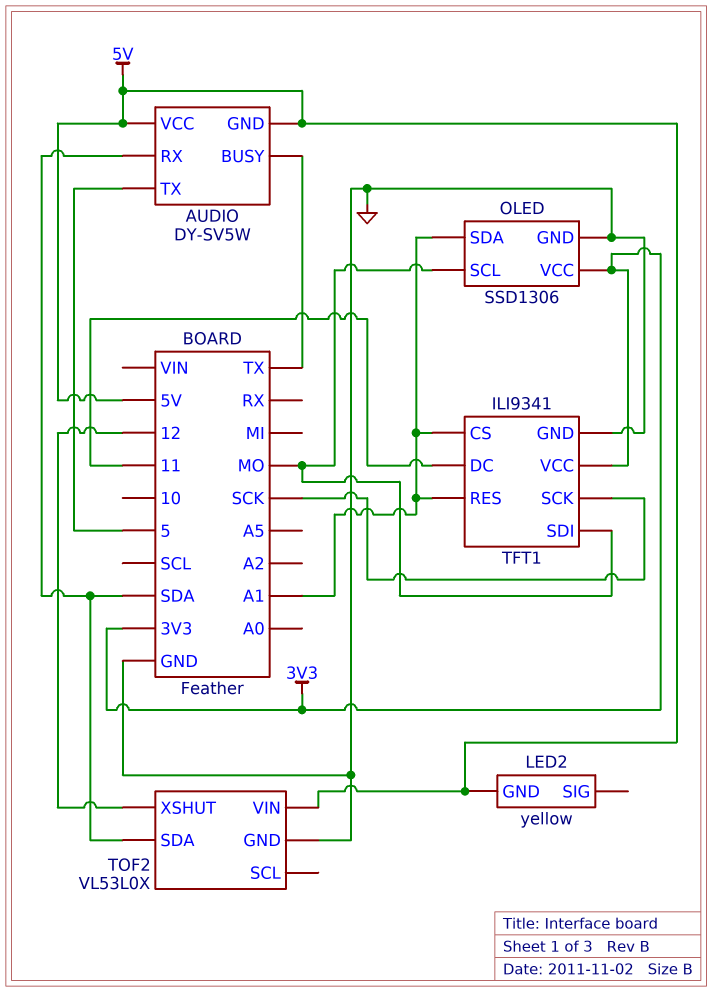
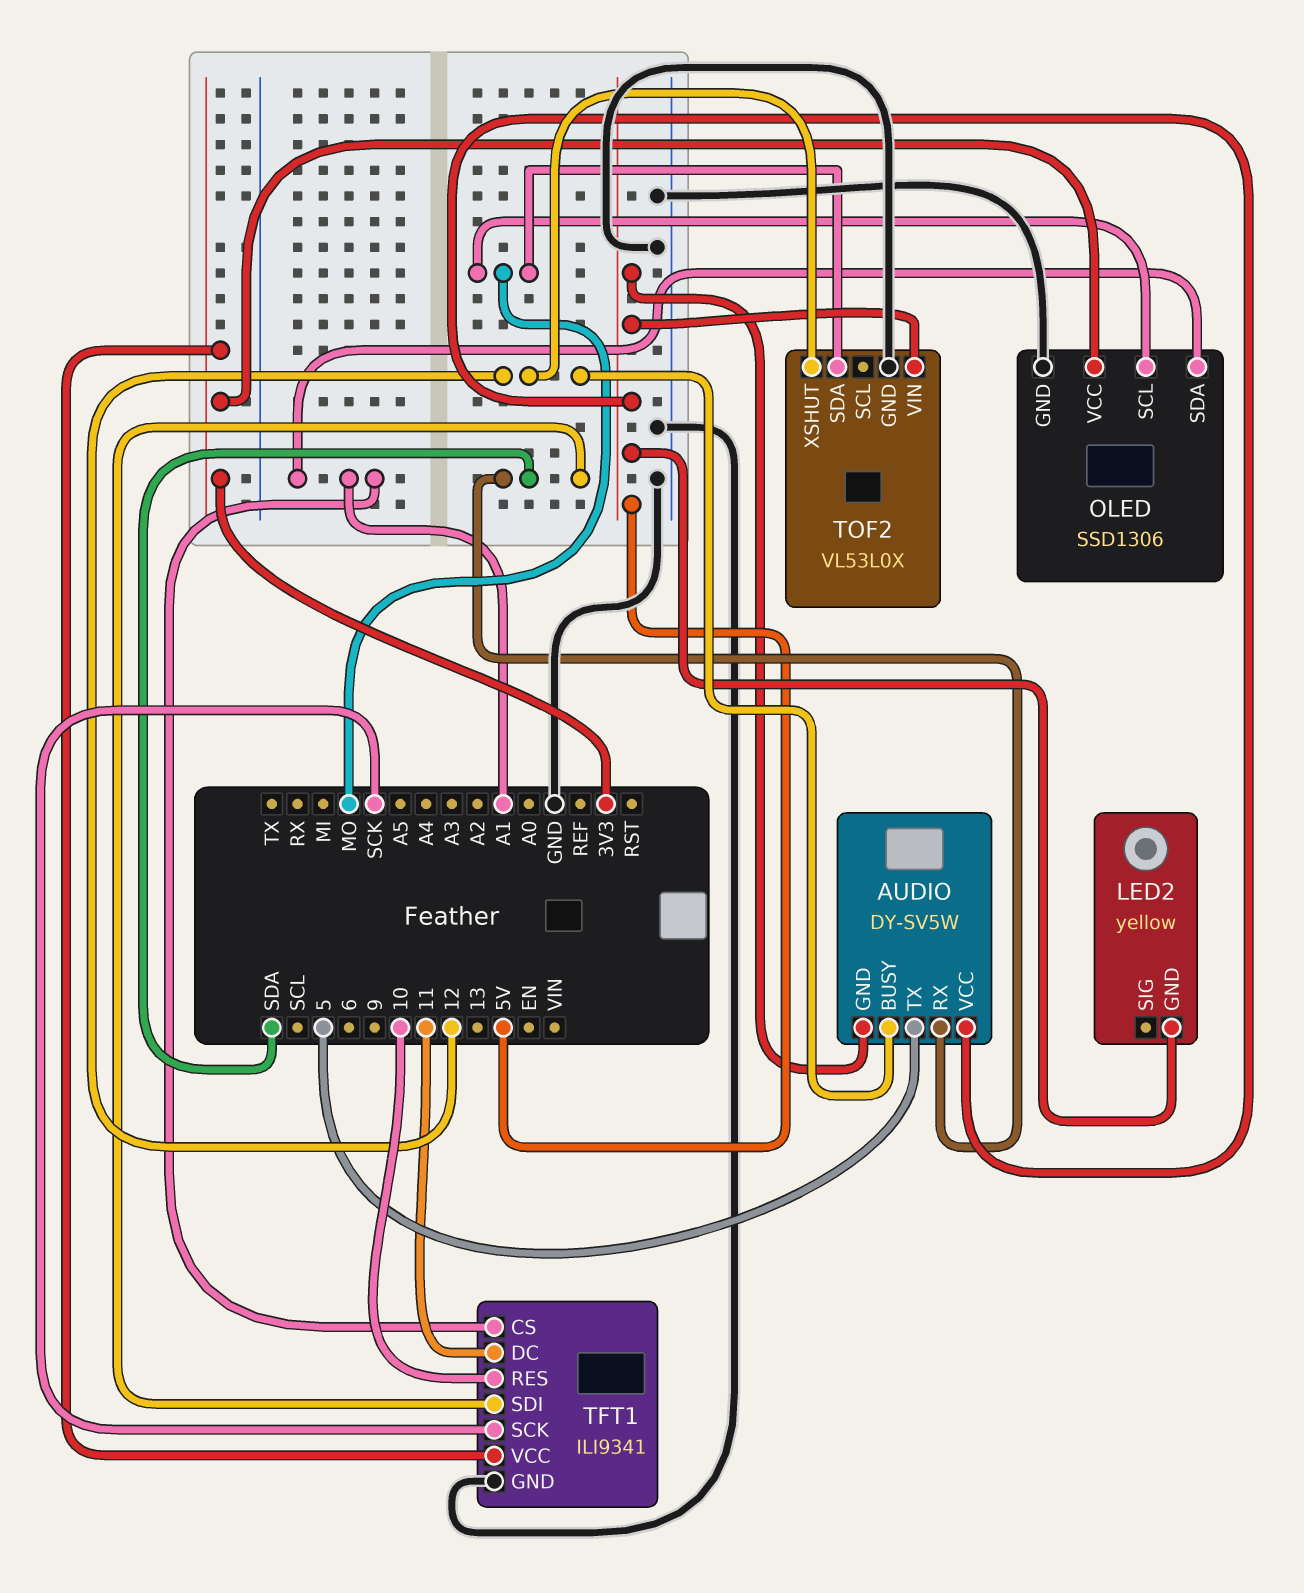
AUDIO pin BUSY: TX -> 12
TFT1 pin RES: A1 -> 10
TFT1 pin SDI: MO -> SDA
TOF2 pin SDA: SDA -> MO

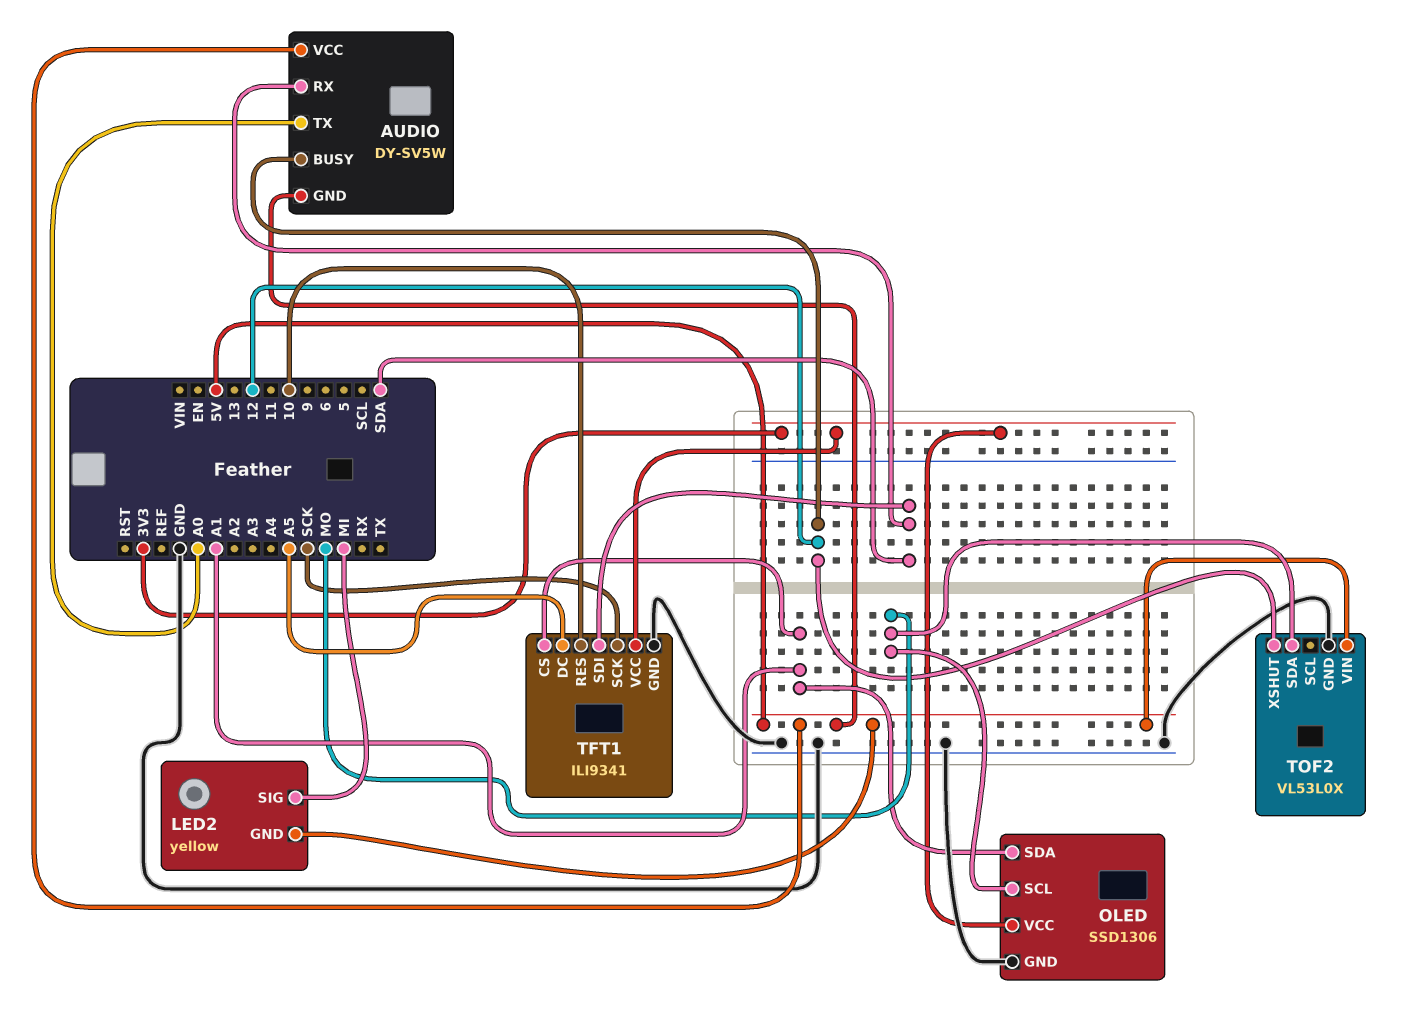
AUDIO pin TX: 5 -> A0
LED2 pin SIG: none -> MI
TFT1 pin DC: 11 -> A5

